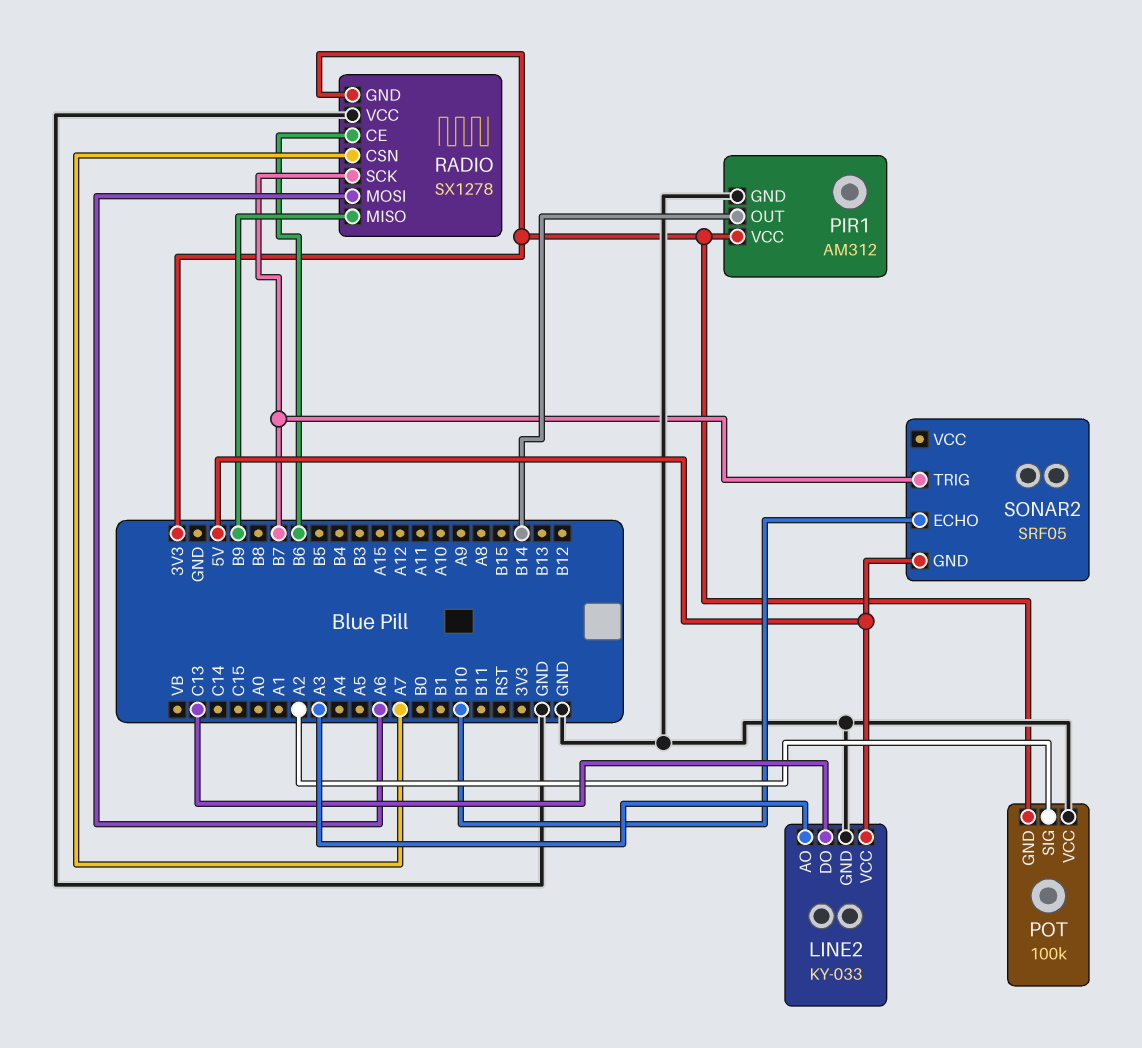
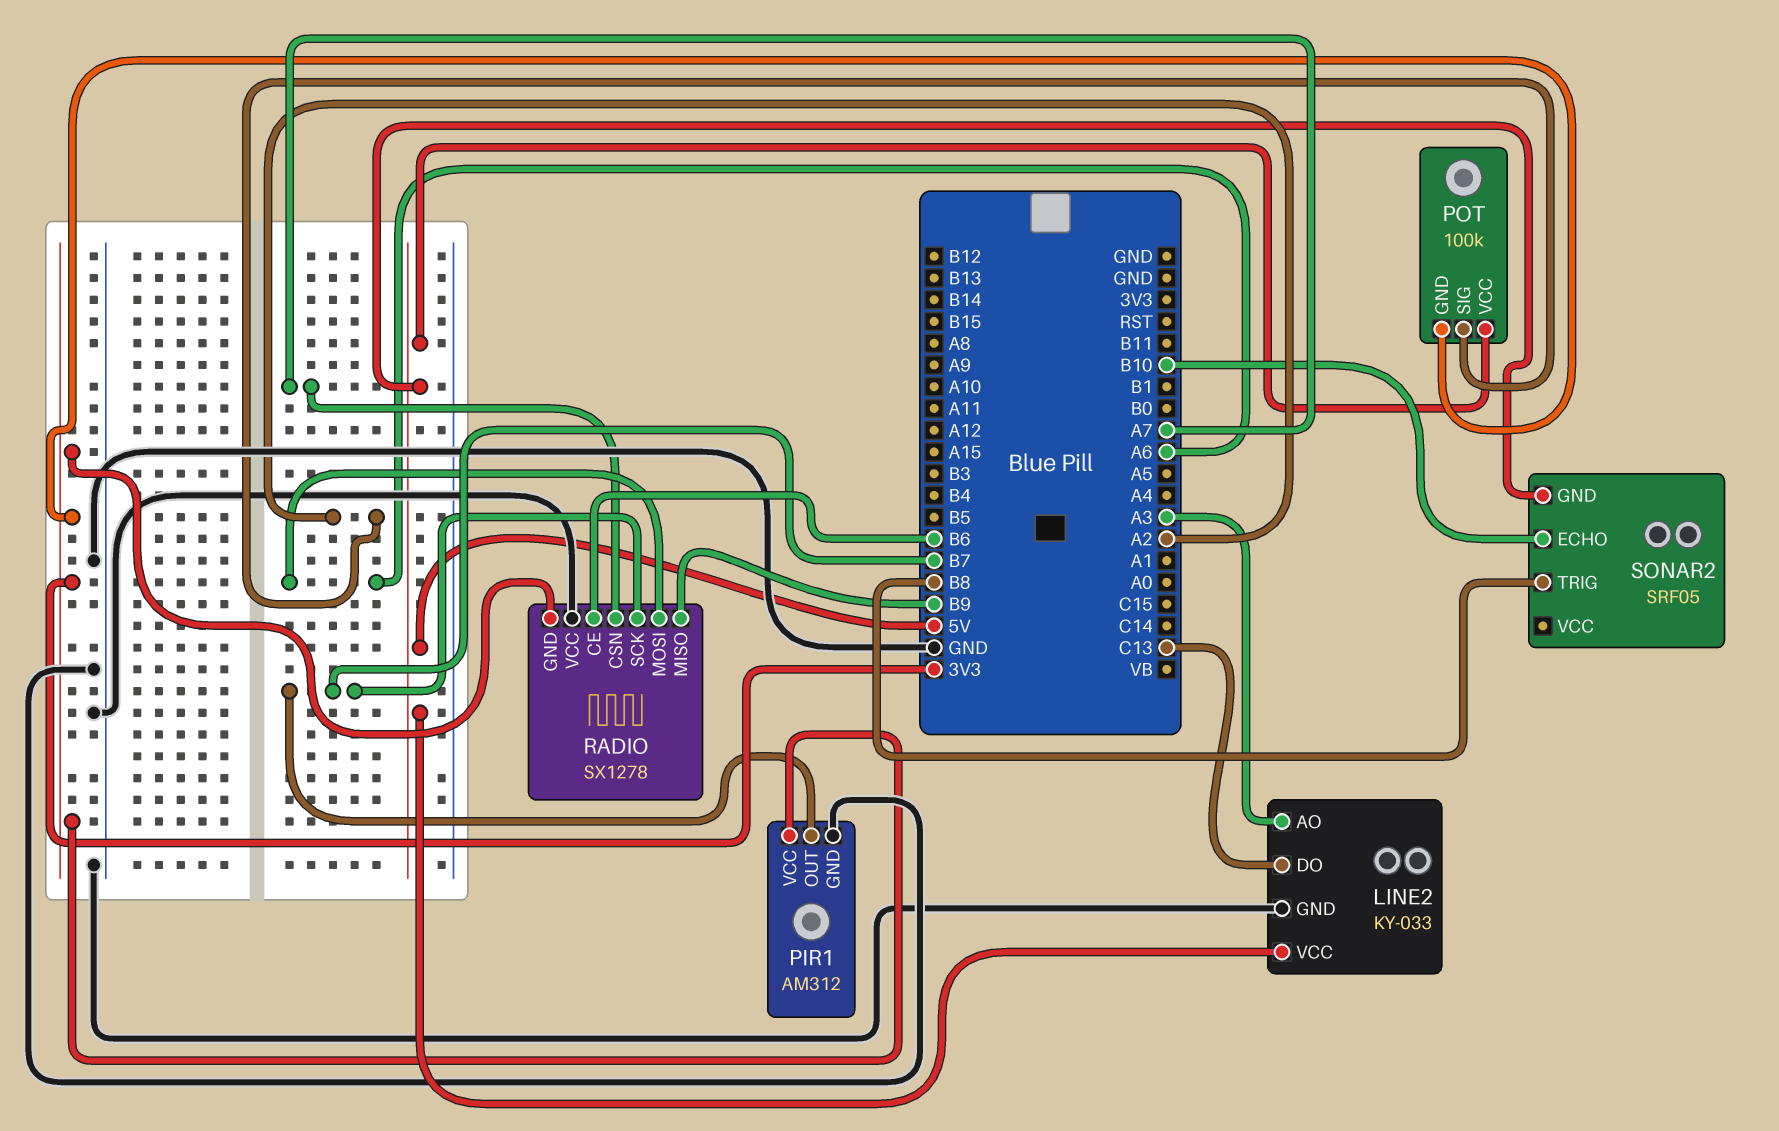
PIR1 pin OUT: B14 -> B7
POT pin VCC: GND -> 5V
SONAR2 pin TRIG: B7 -> B8

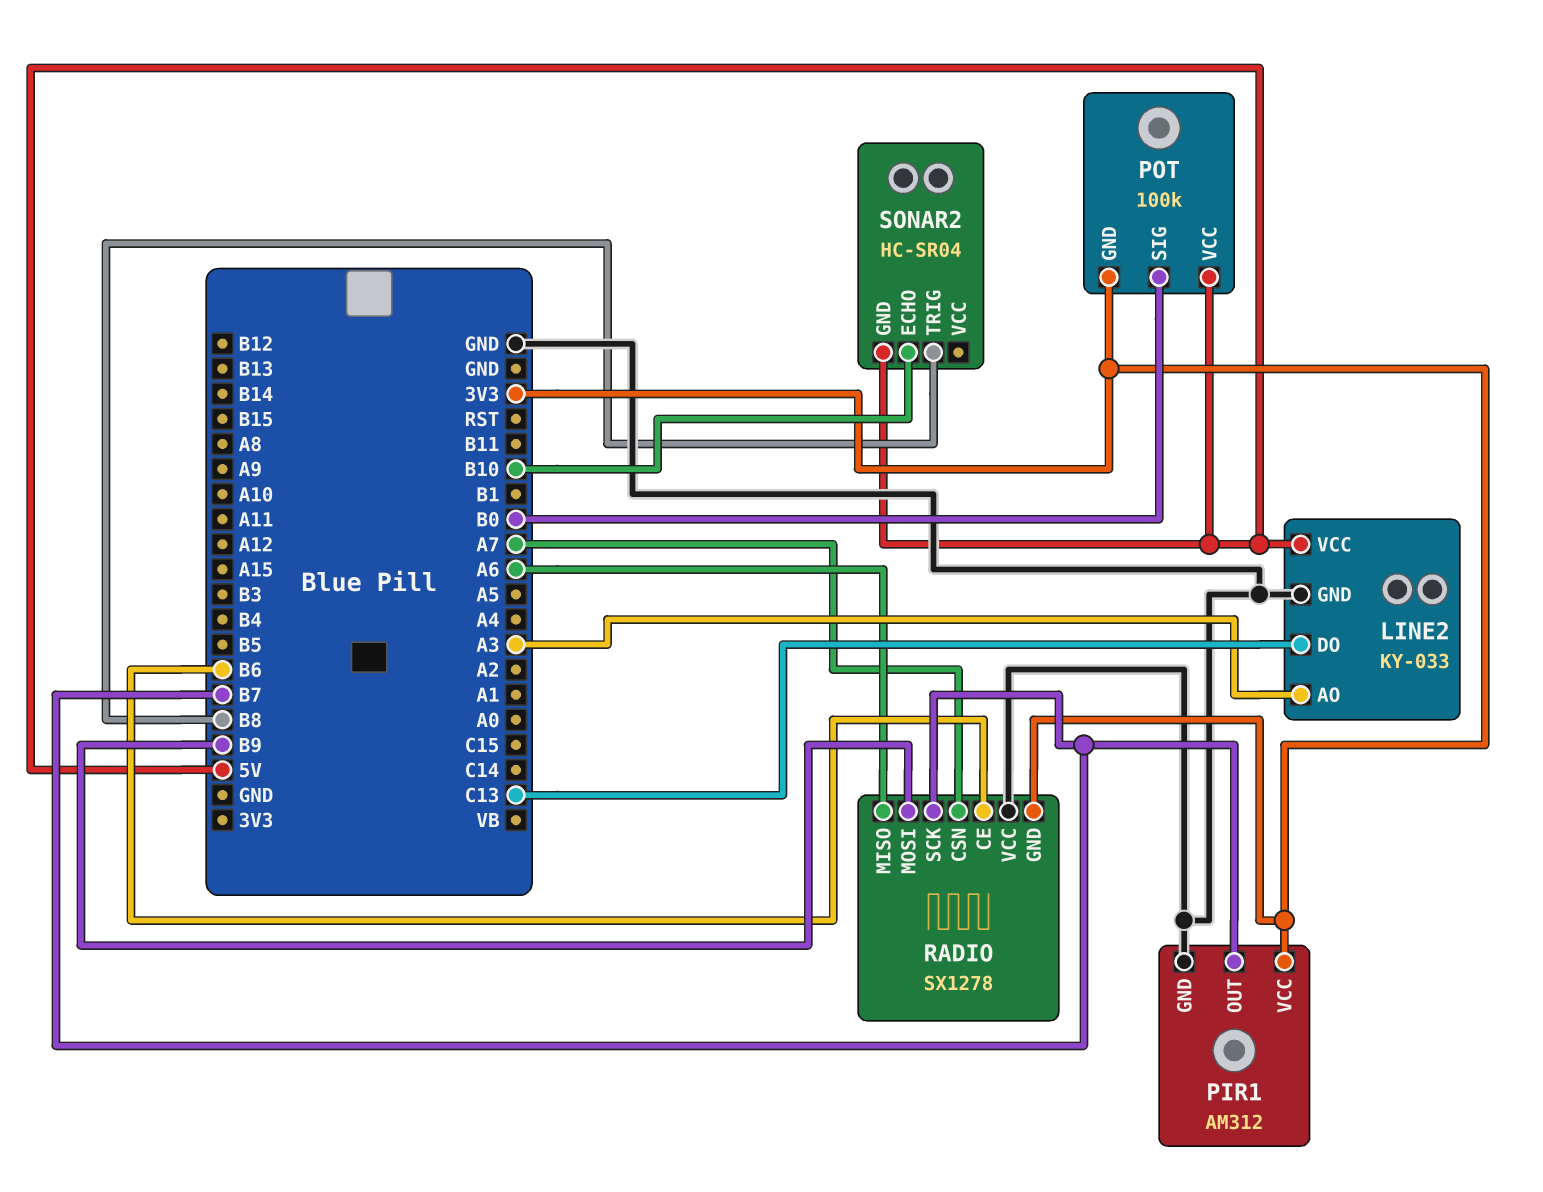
POT pin SIG: A2 -> B0
RADIO pin MISO: B9 -> A6
RADIO pin MOSI: A6 -> B9
SONAR2: SRF05 -> HC-SR04

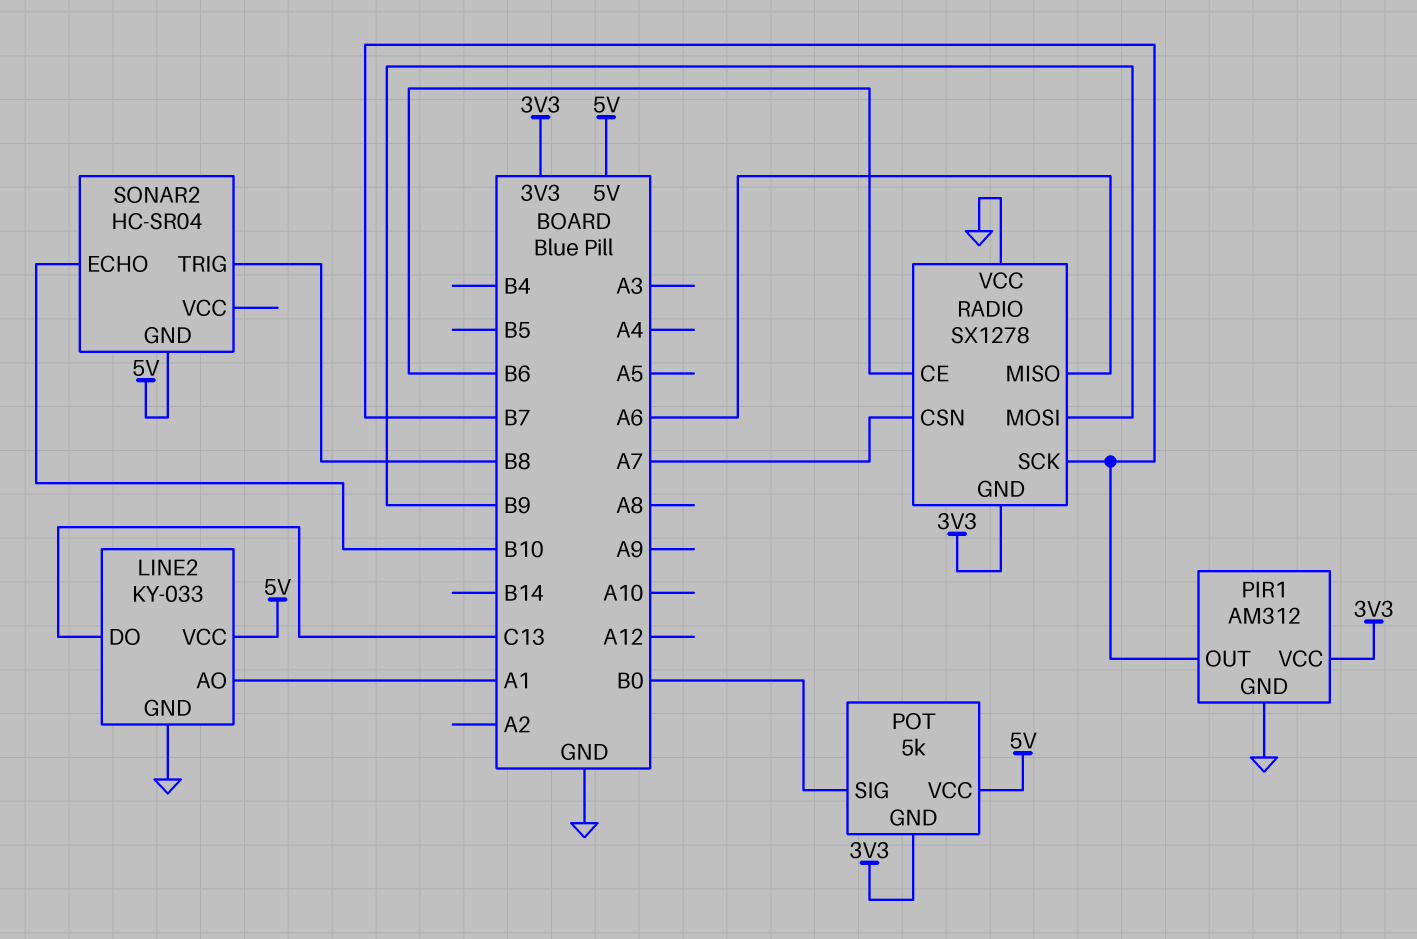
LINE2 pin AO: A3 -> A1
POT: 100k -> 5k

